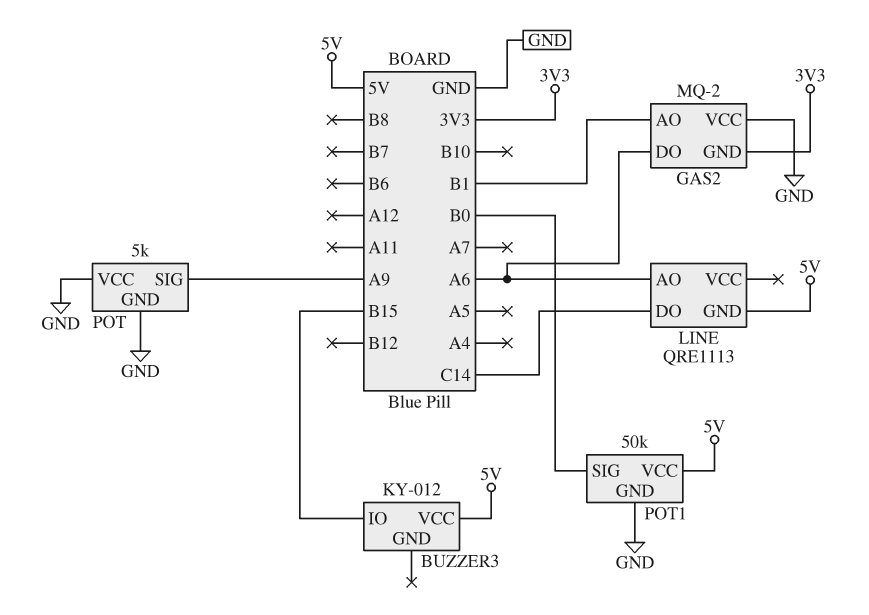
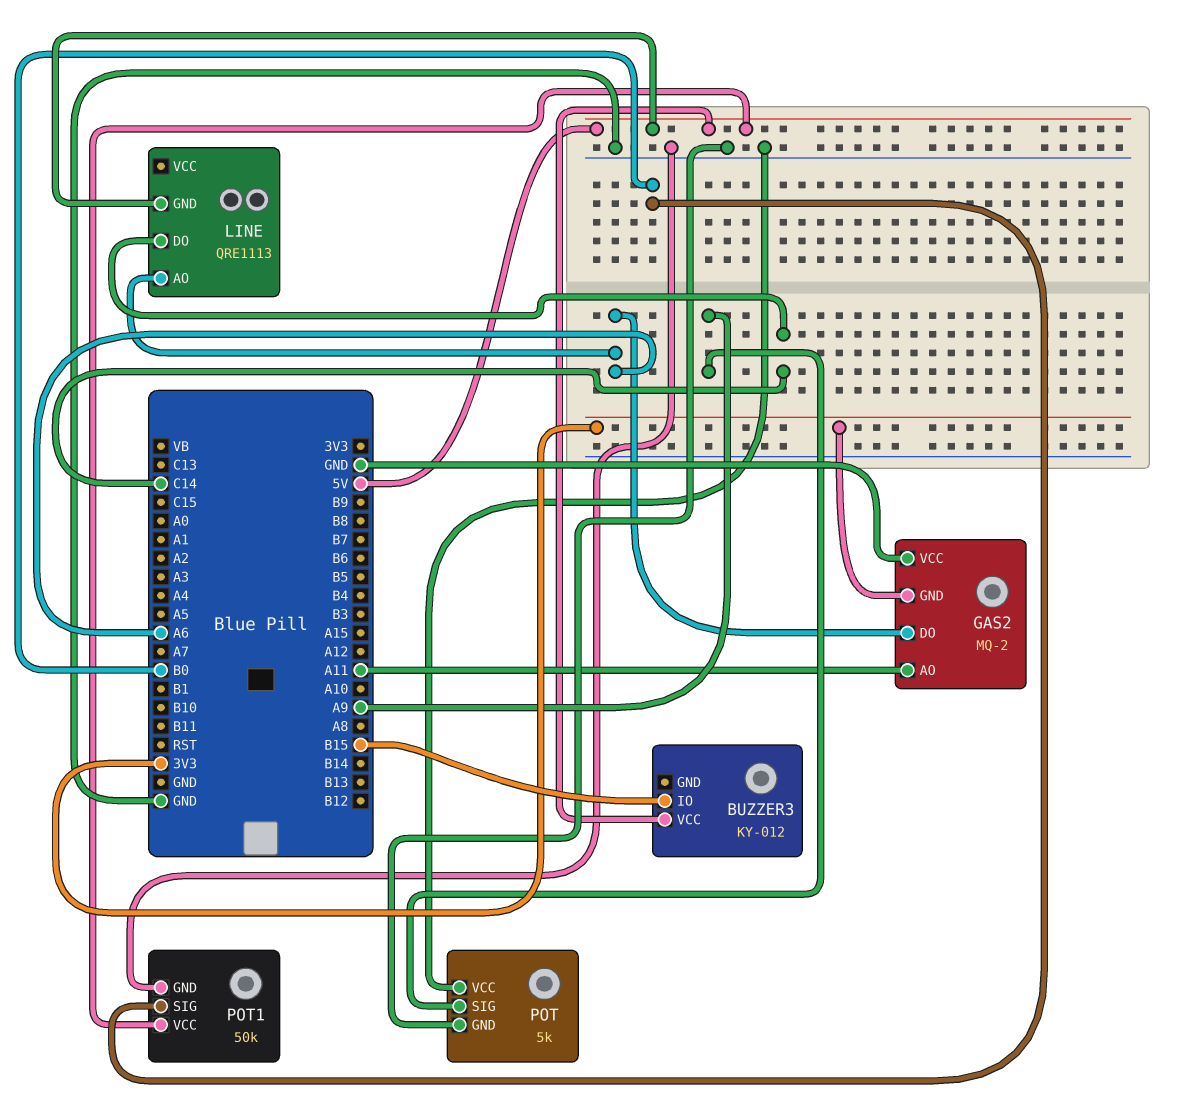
GAS2 pin AO: B1 -> A11

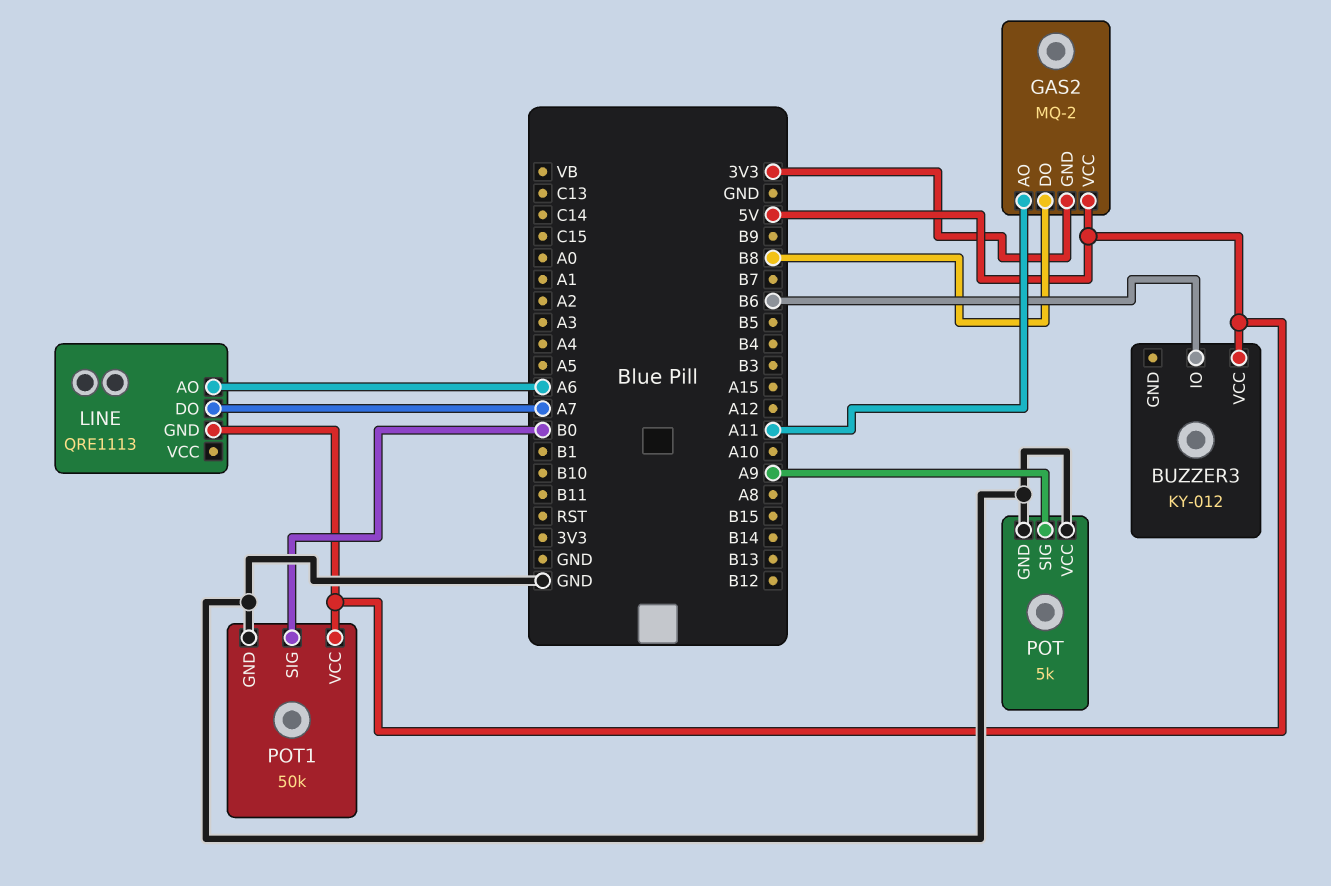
BUZZER3 pin IO: B15 -> B6
GAS2 pin DO: A6 -> B8
GAS2 pin VCC: GND -> 5V
LINE pin DO: C14 -> A7

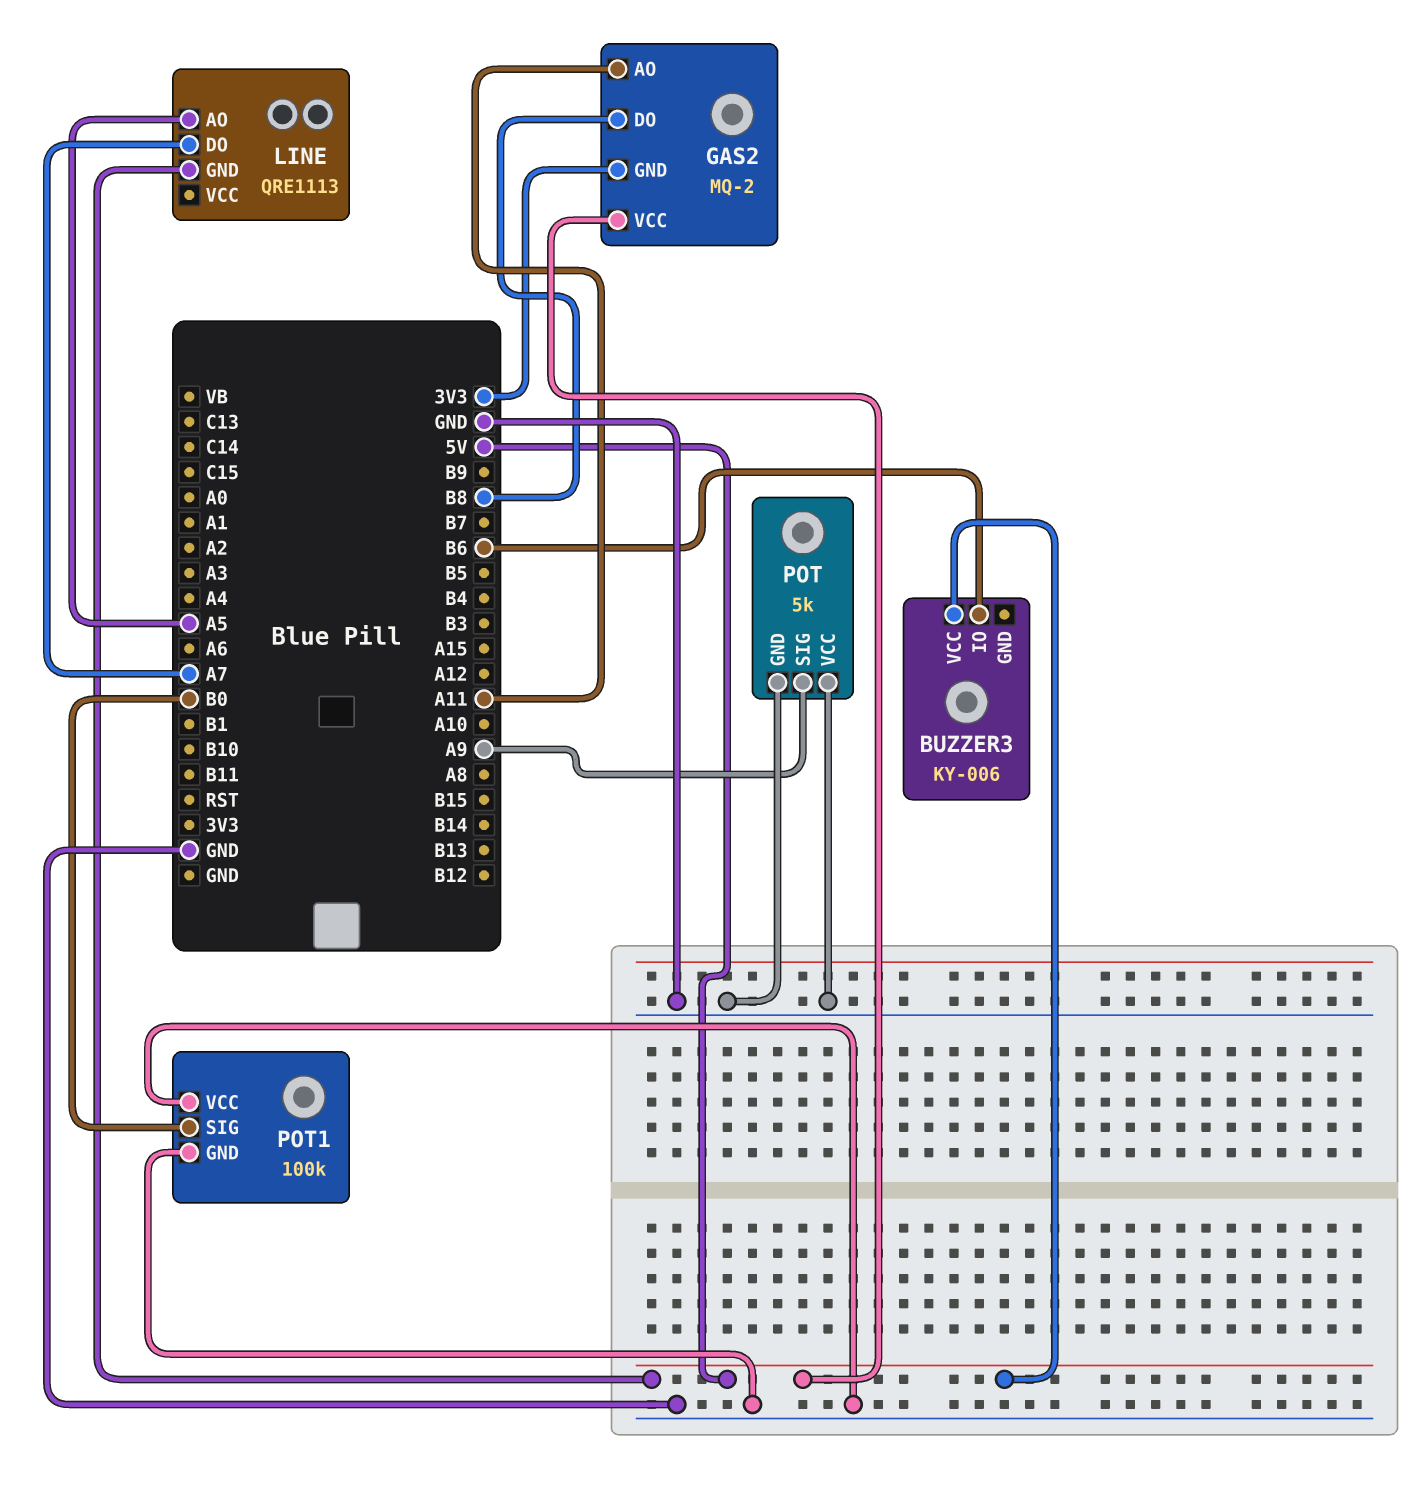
BUZZER3: KY-012 -> KY-006
LINE pin AO: A6 -> A5
POT1: 50k -> 100k
POT1 pin VCC: 5V -> GND

